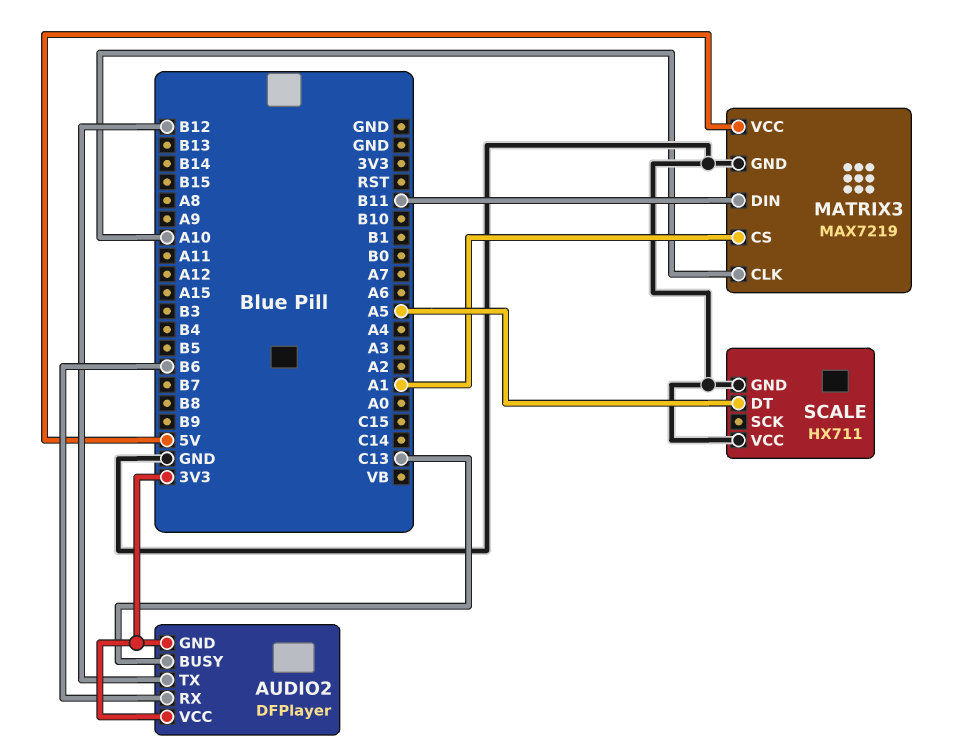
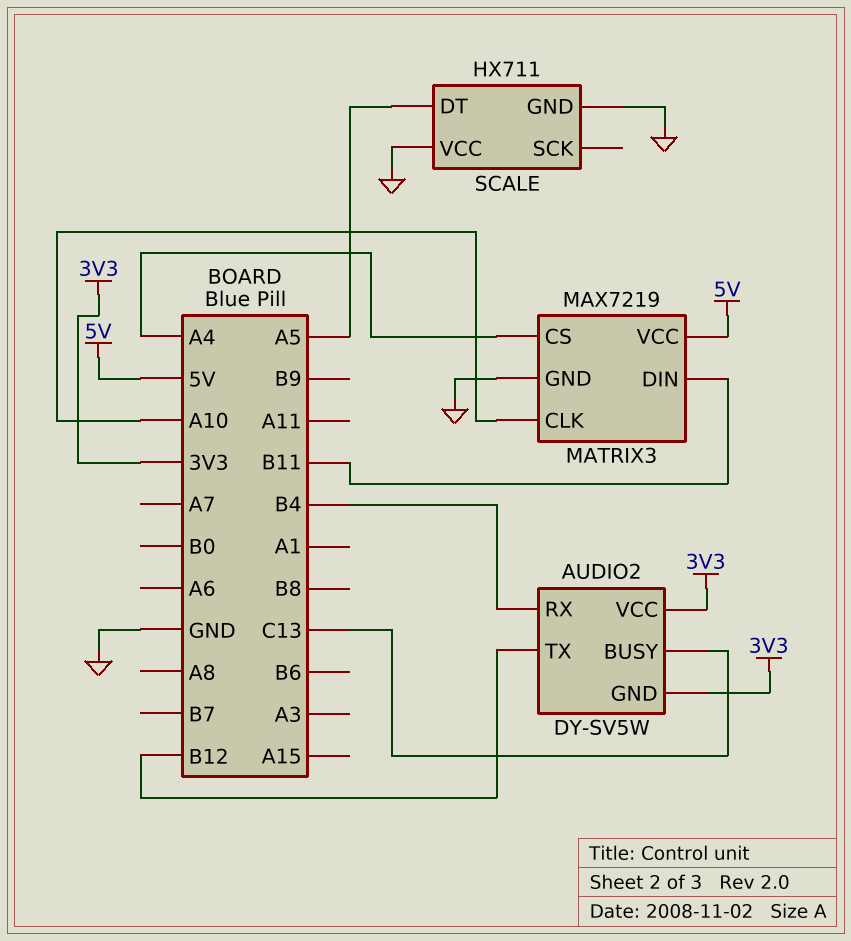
AUDIO2: DFPlayer -> DY-SV5W
AUDIO2 pin RX: B6 -> B4
MATRIX3 pin CS: A1 -> A4

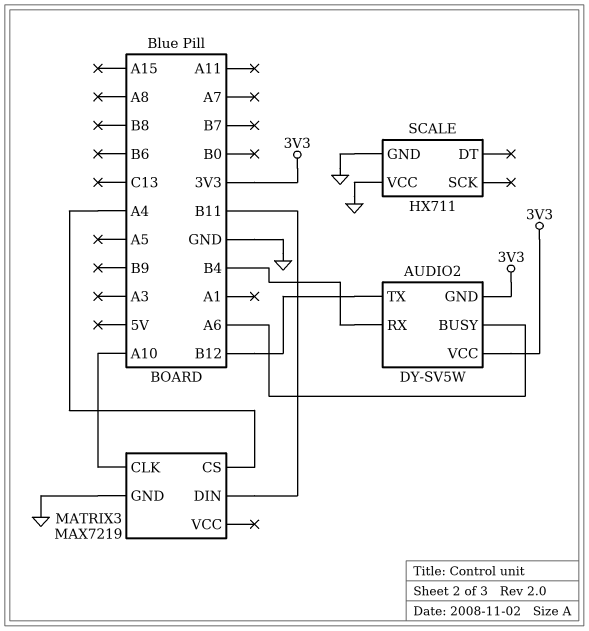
AUDIO2 pin BUSY: C13 -> A6
MATRIX3 pin VCC: 5V -> none
SCALE pin DT: A5 -> none

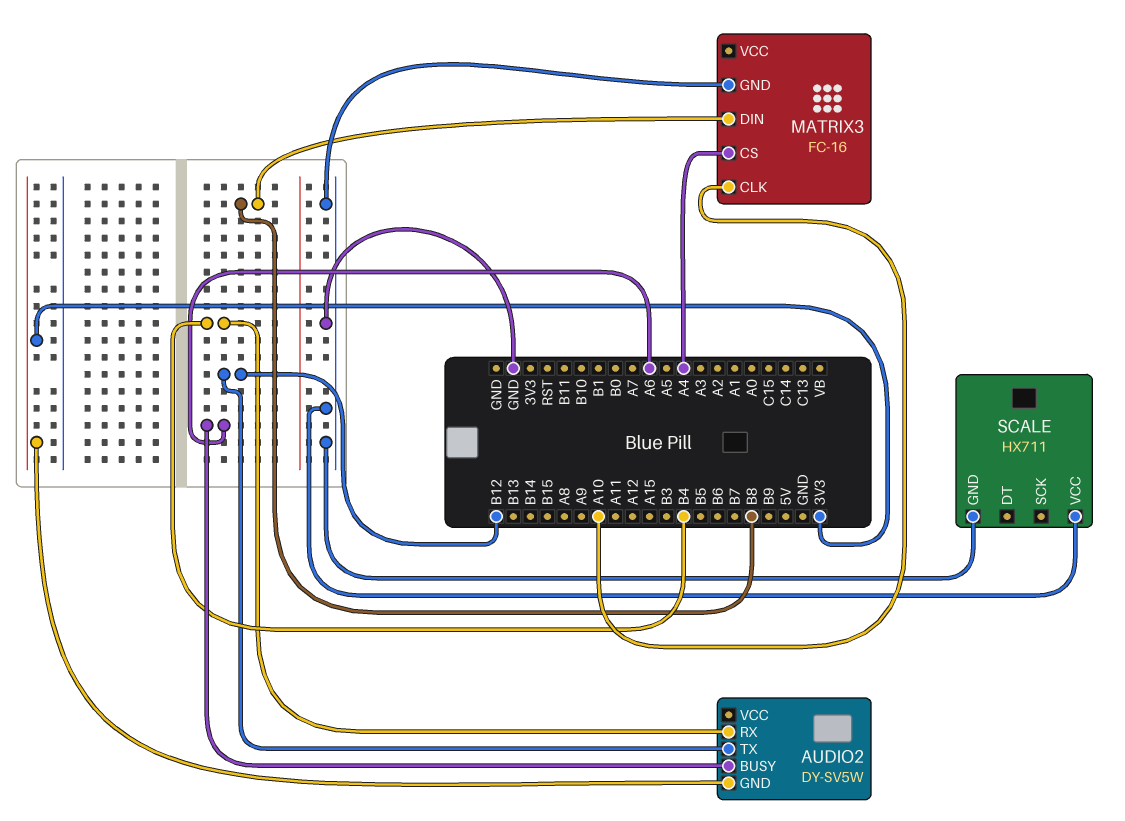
AUDIO2 pin VCC: 3V3 -> none
MATRIX3: MAX7219 -> FC-16
MATRIX3 pin DIN: B11 -> B8

